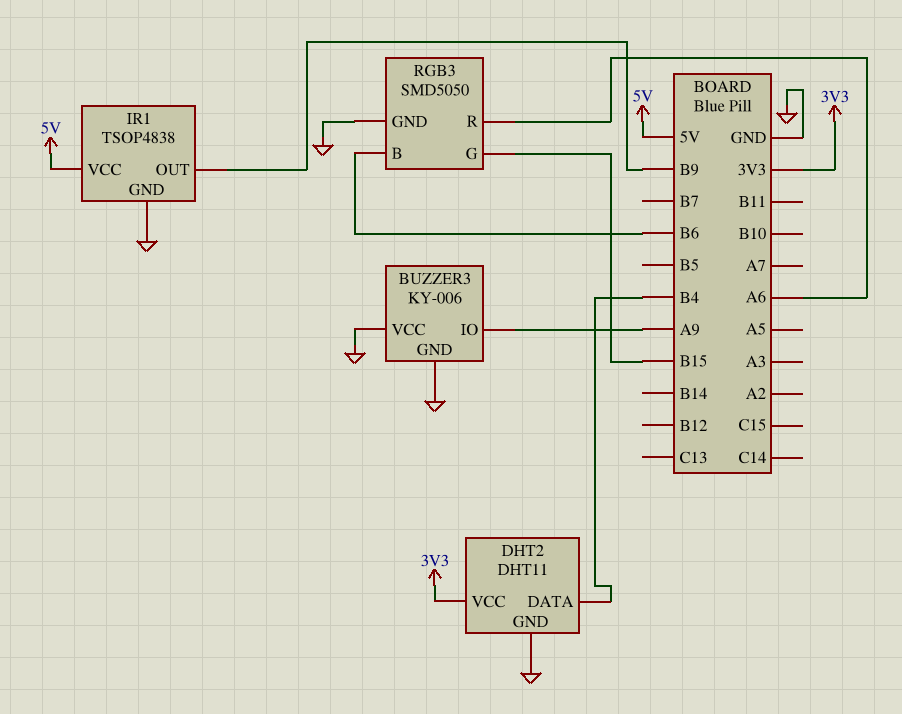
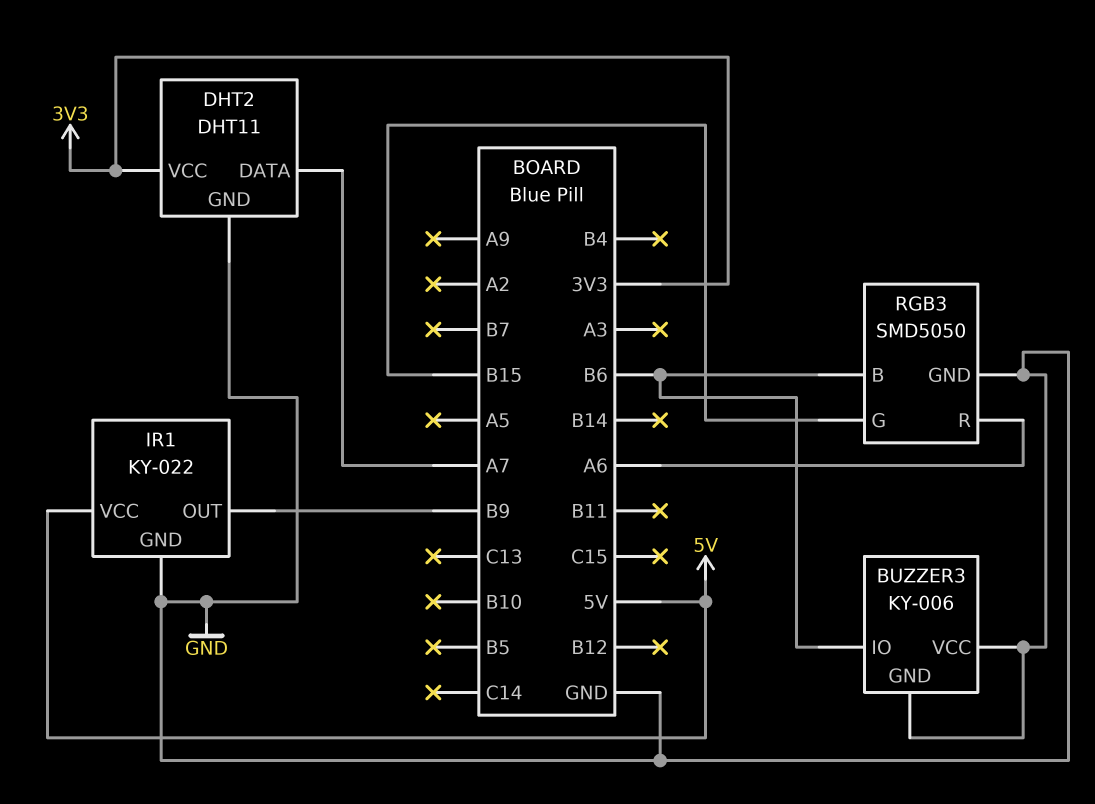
BUZZER3 pin IO: A9 -> B6
DHT2 pin DATA: B4 -> A7
IR1: TSOP4838 -> KY-022

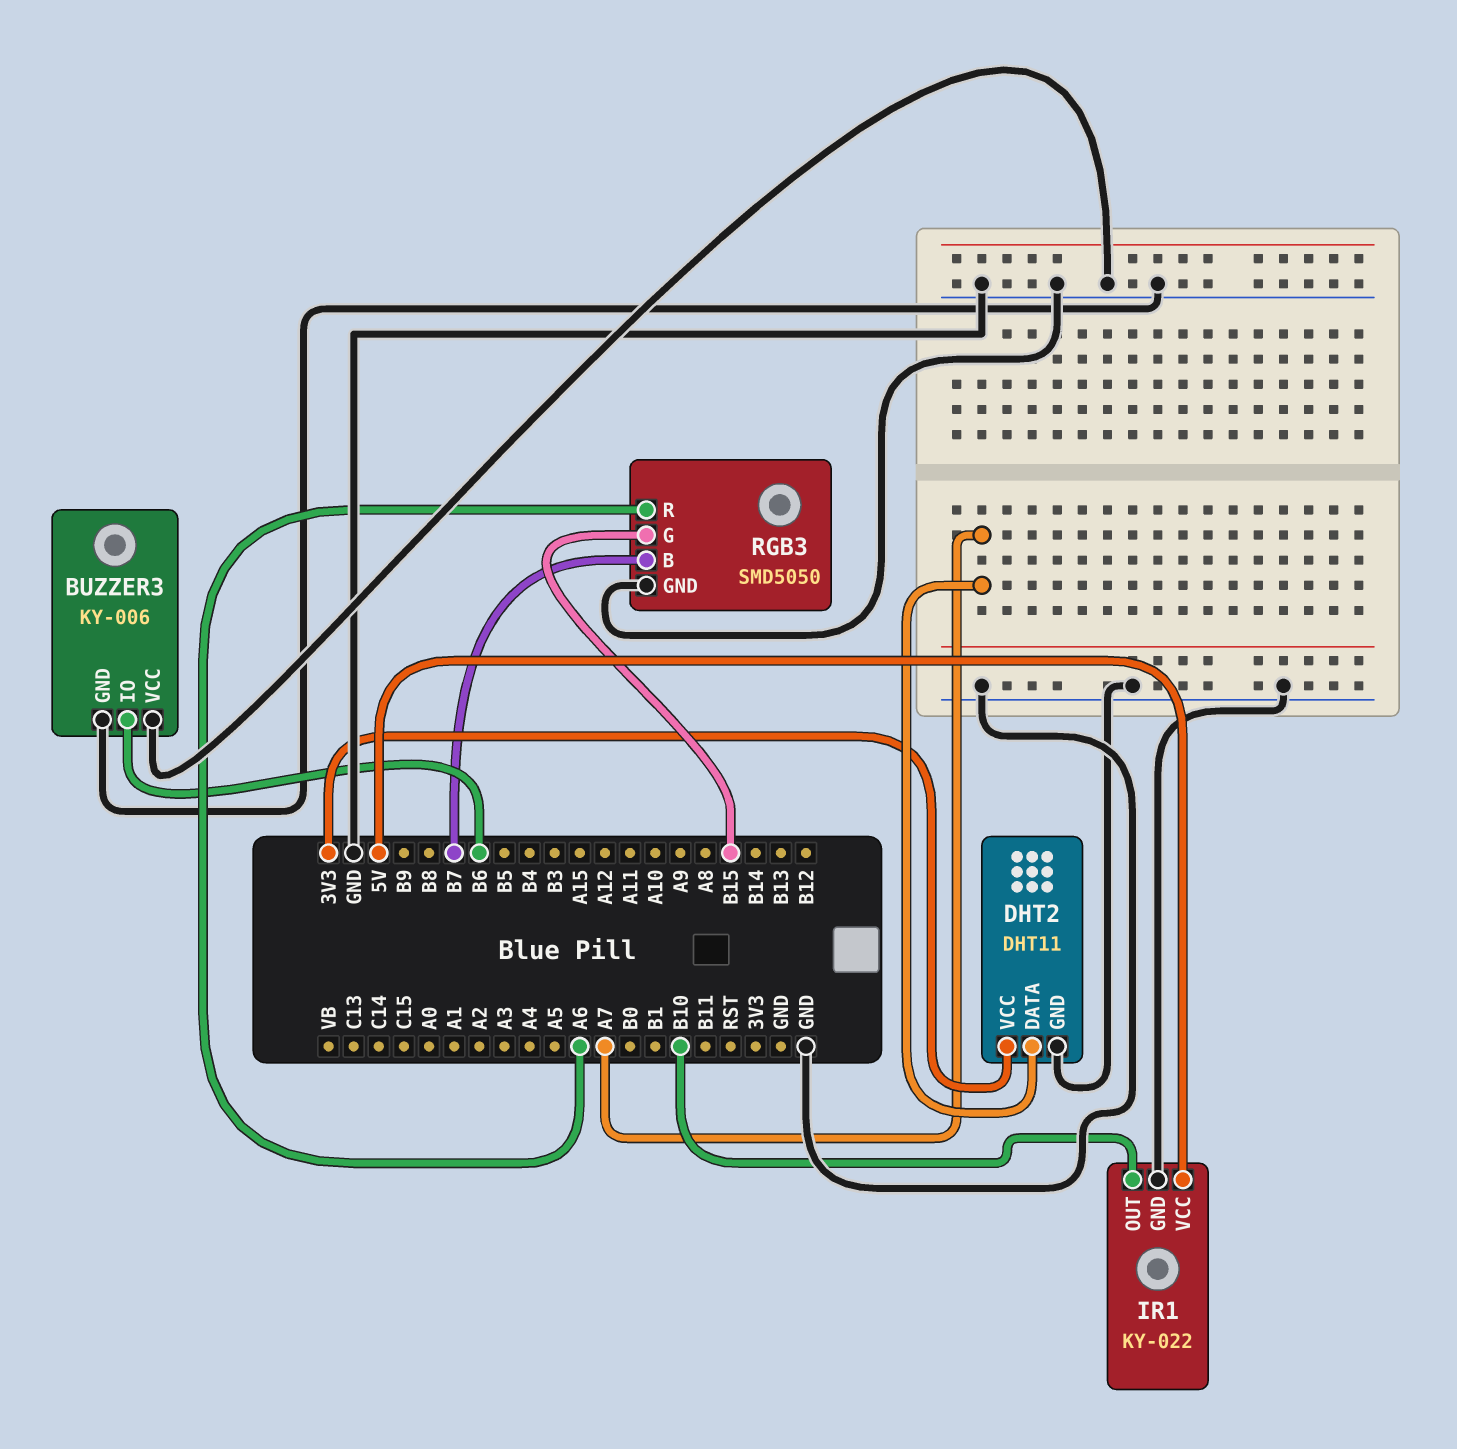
IR1 pin OUT: B9 -> B10
RGB3 pin B: B6 -> B7

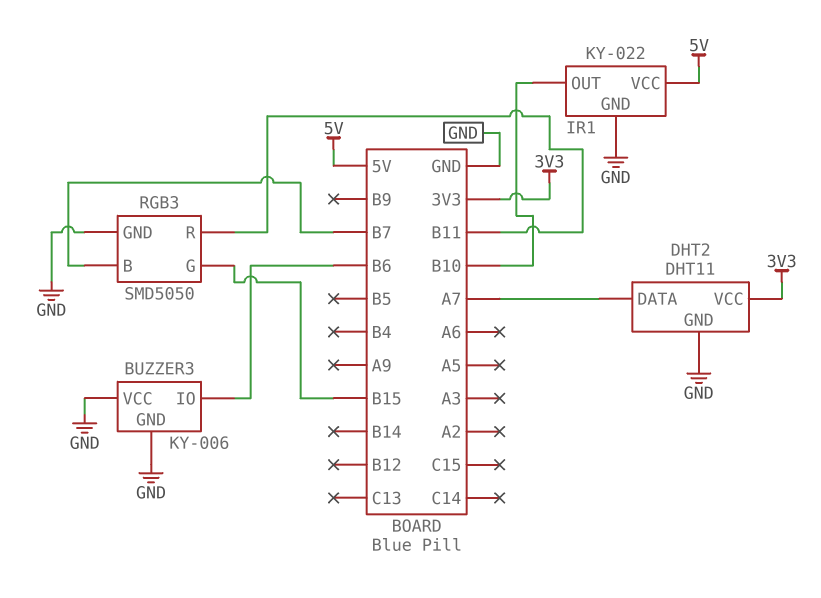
RGB3 pin R: A6 -> B11

